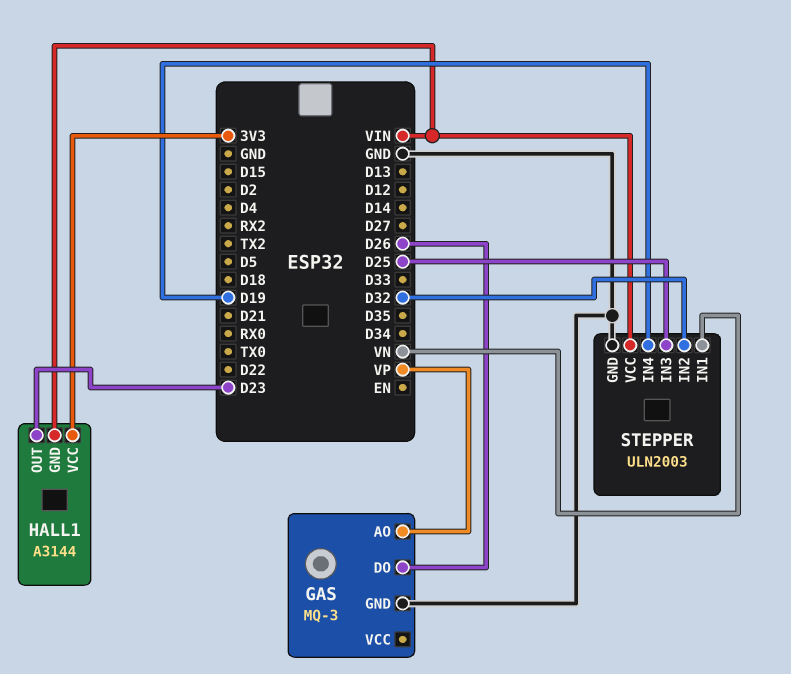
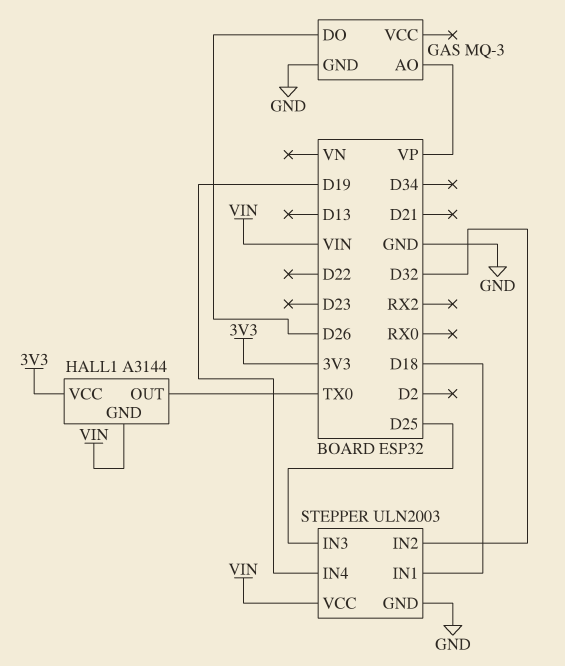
HALL1 pin OUT: D23 -> TX0
STEPPER pin IN1: VN -> D18

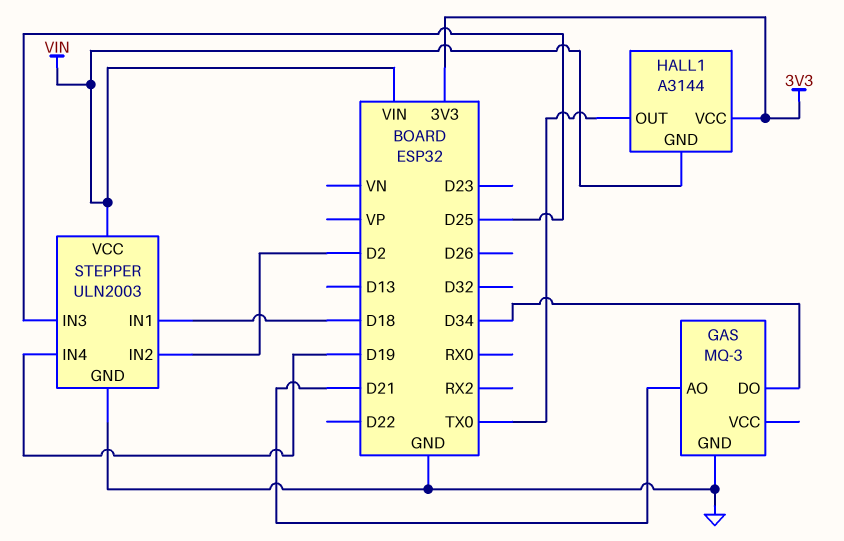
GAS pin AO: VP -> D21
GAS pin DO: D26 -> D34
STEPPER pin IN2: D32 -> D2

